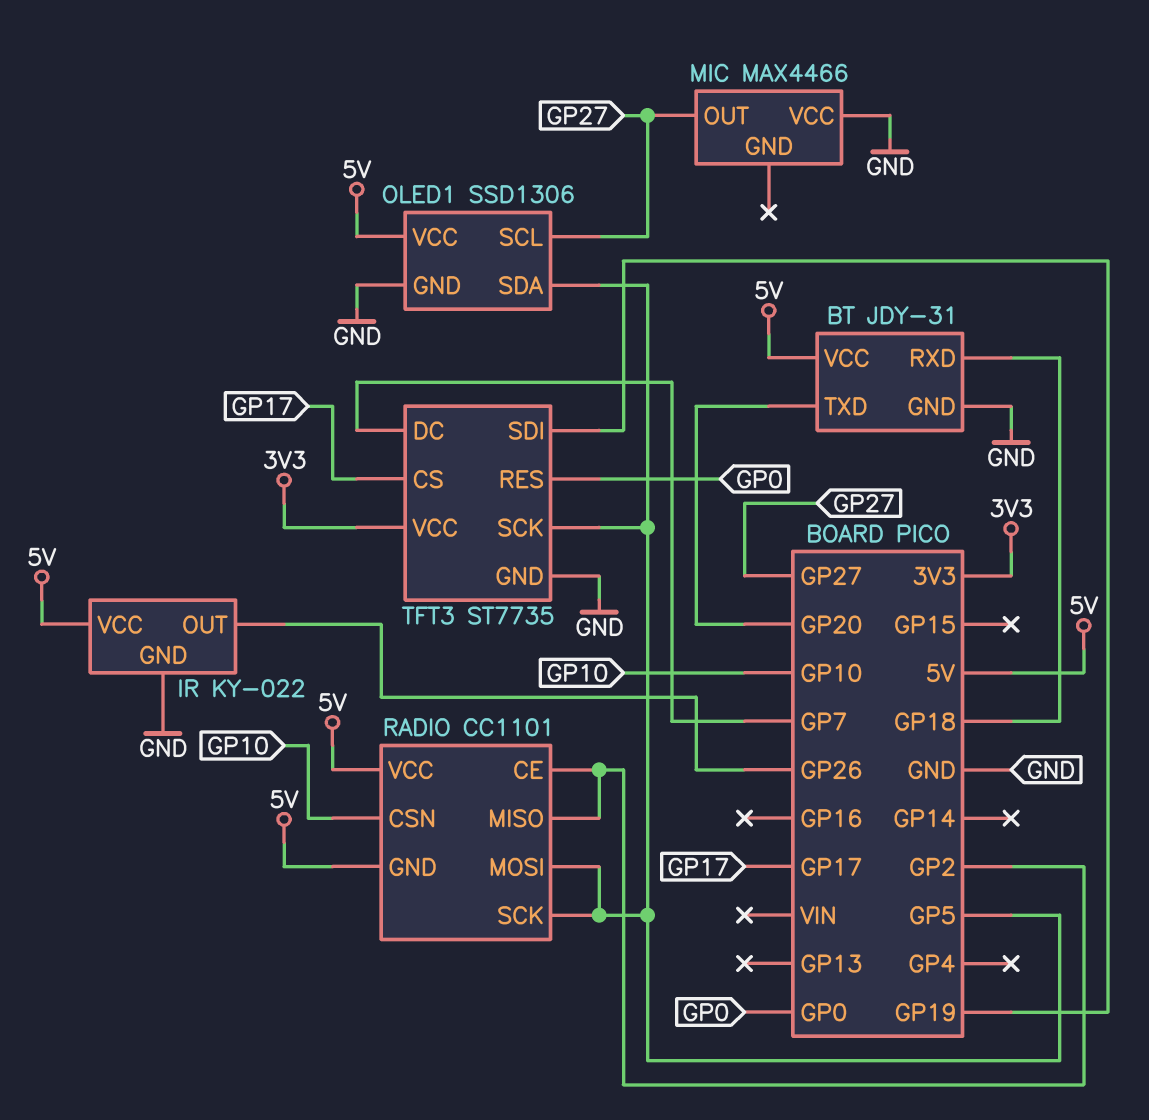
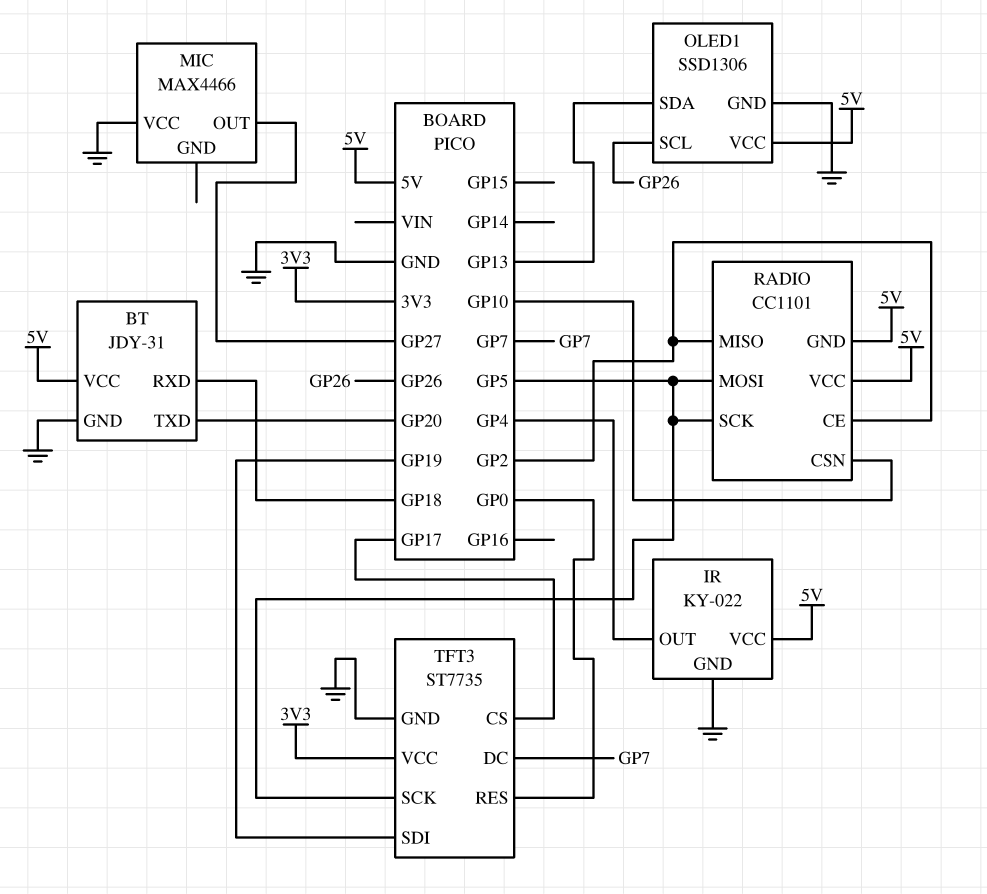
IR pin OUT: GP26 -> GP4
OLED1 pin SCL: GP27 -> GP26
OLED1 pin SDA: GP5 -> GP13

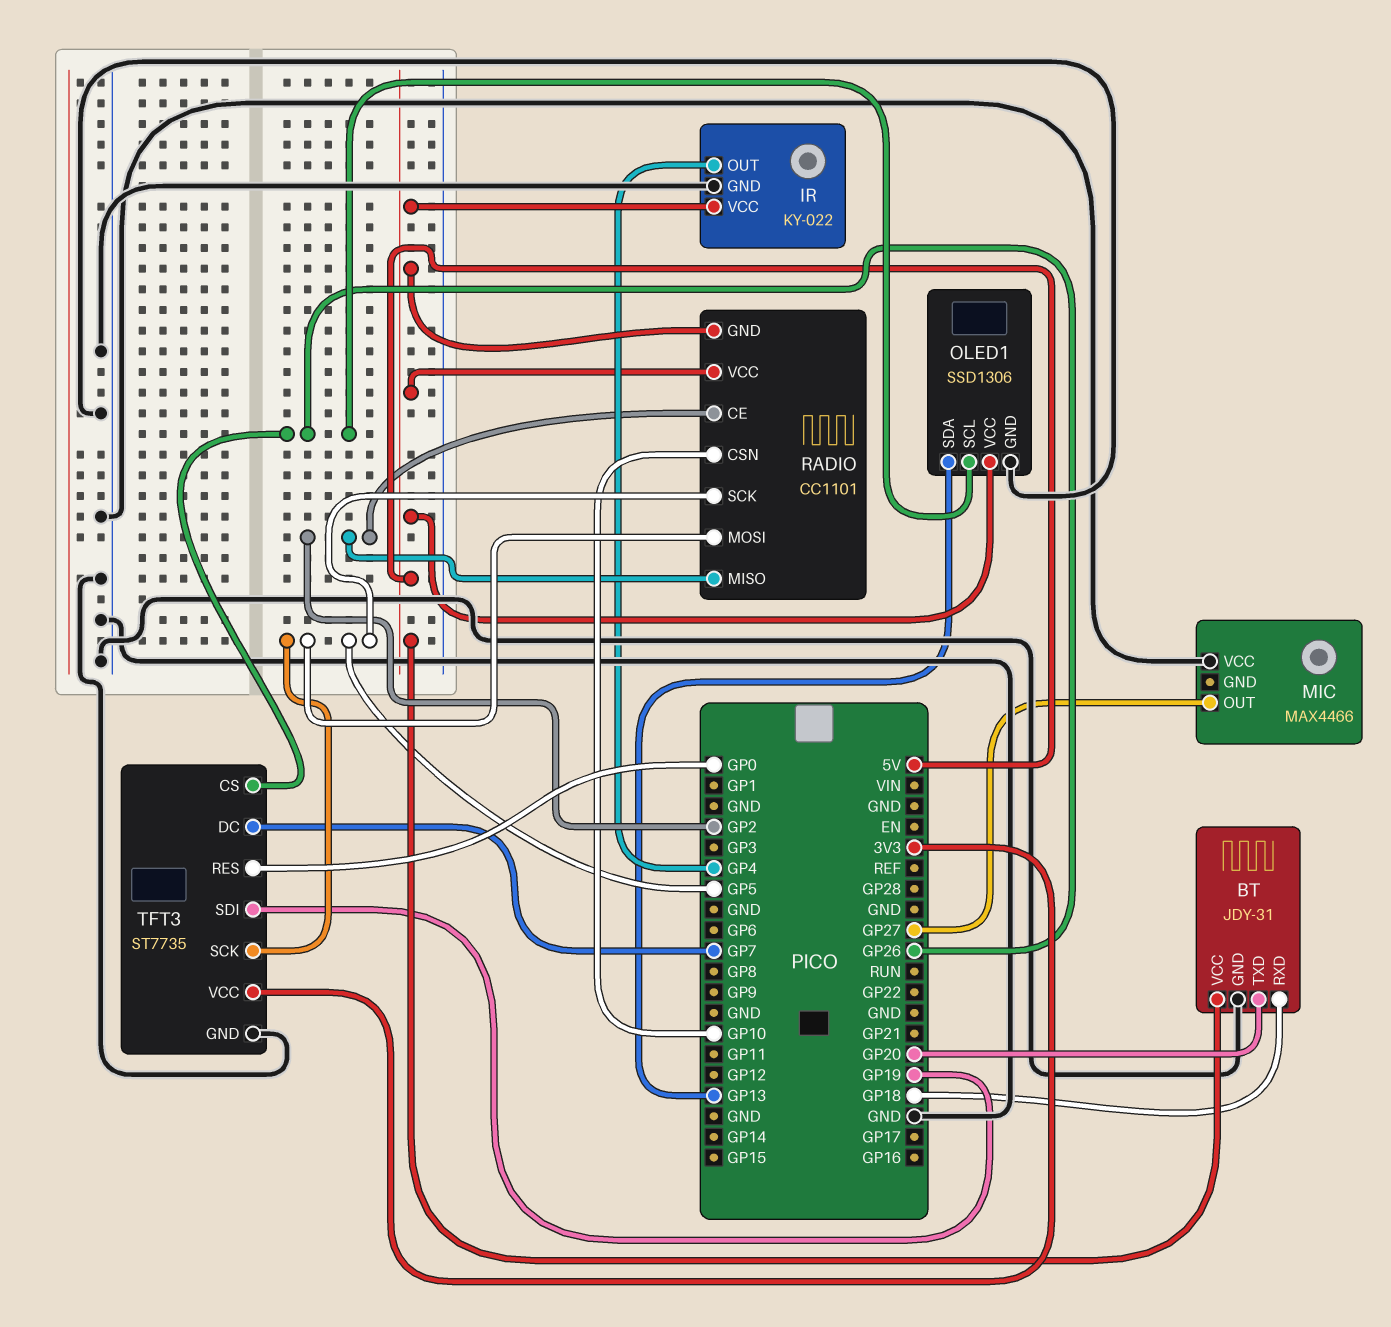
TFT3 pin CS: GP17 -> GP26

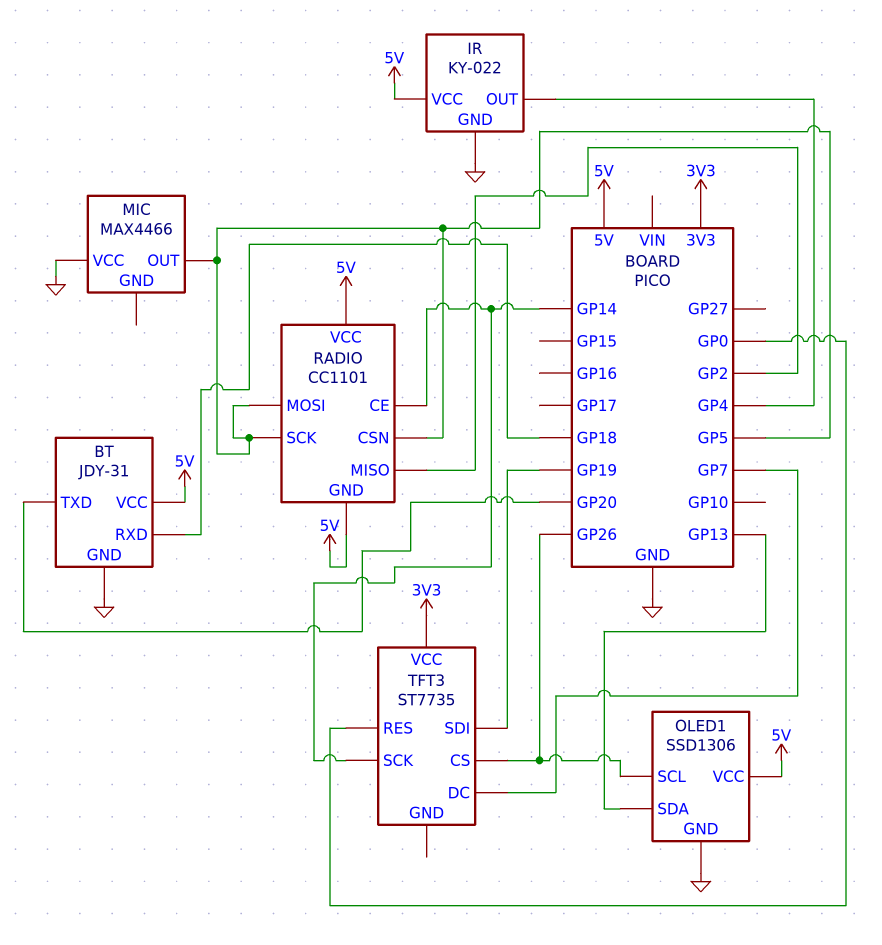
MIC pin OUT: GP27 -> GP5
RADIO pin CE: GP2 -> GP14
RADIO pin CSN: GP10 -> GP5
TFT3 pin GND: GND -> none
TFT3 pin SCK: GP5 -> GP14

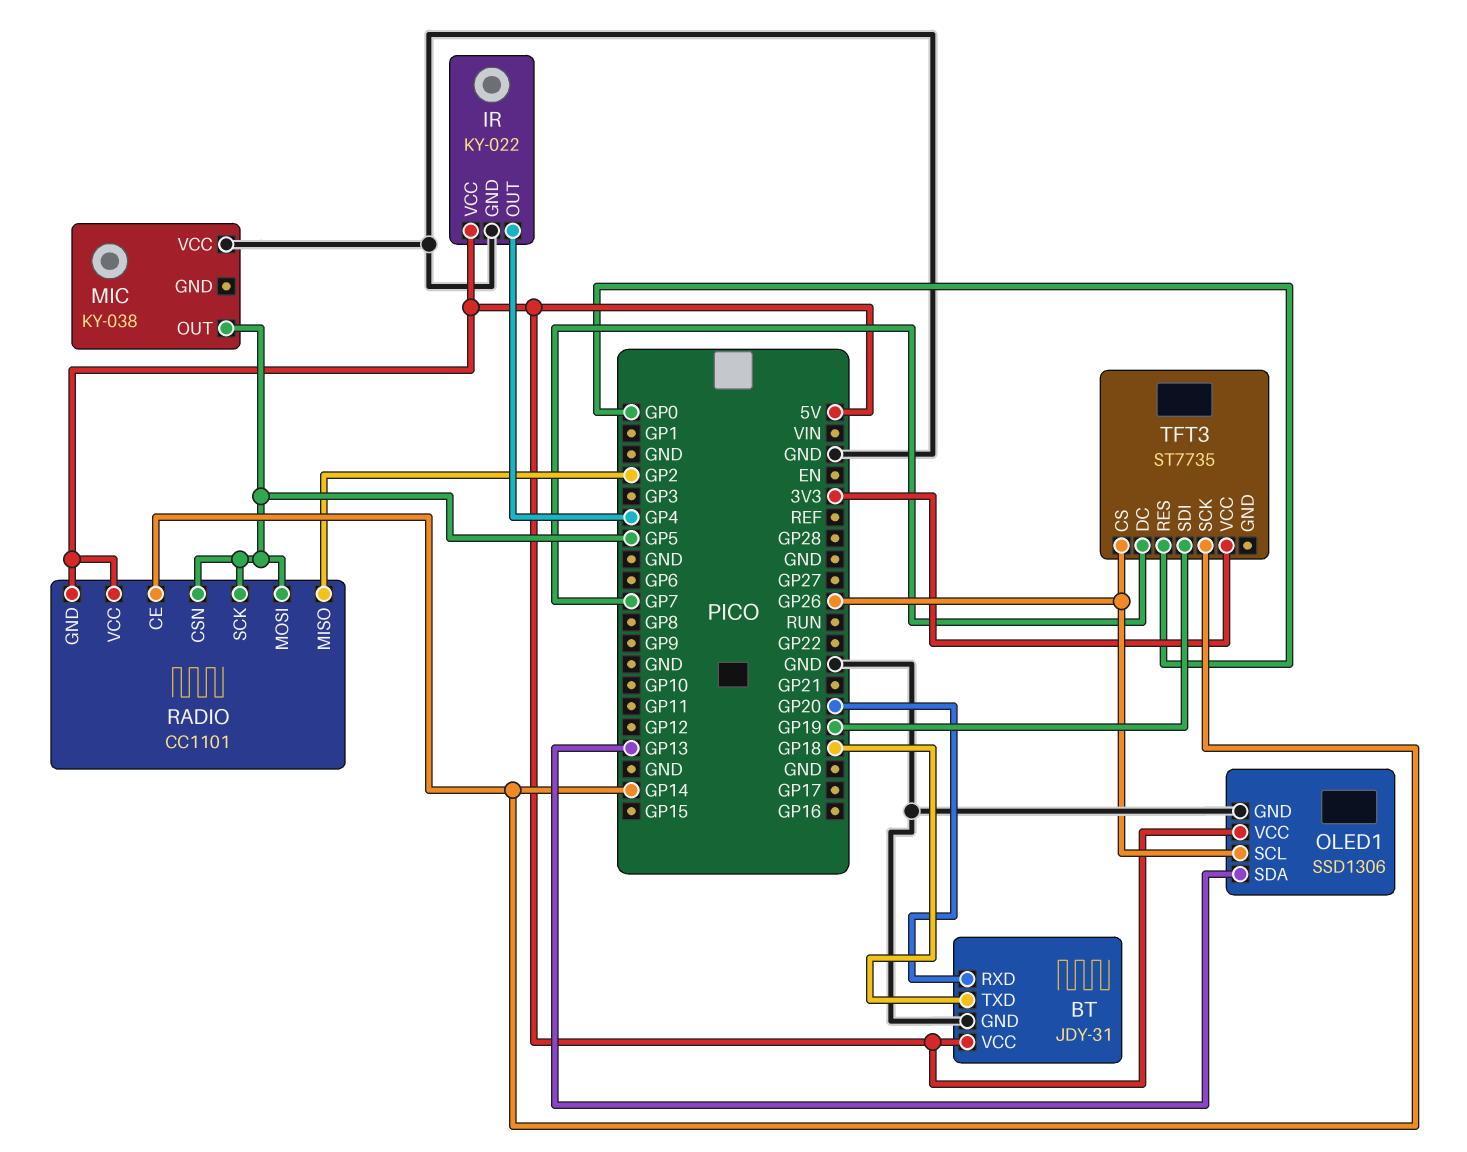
BT pin RXD: GP18 -> GP20
BT pin TXD: GP20 -> GP18
MIC: MAX4466 -> KY-038

